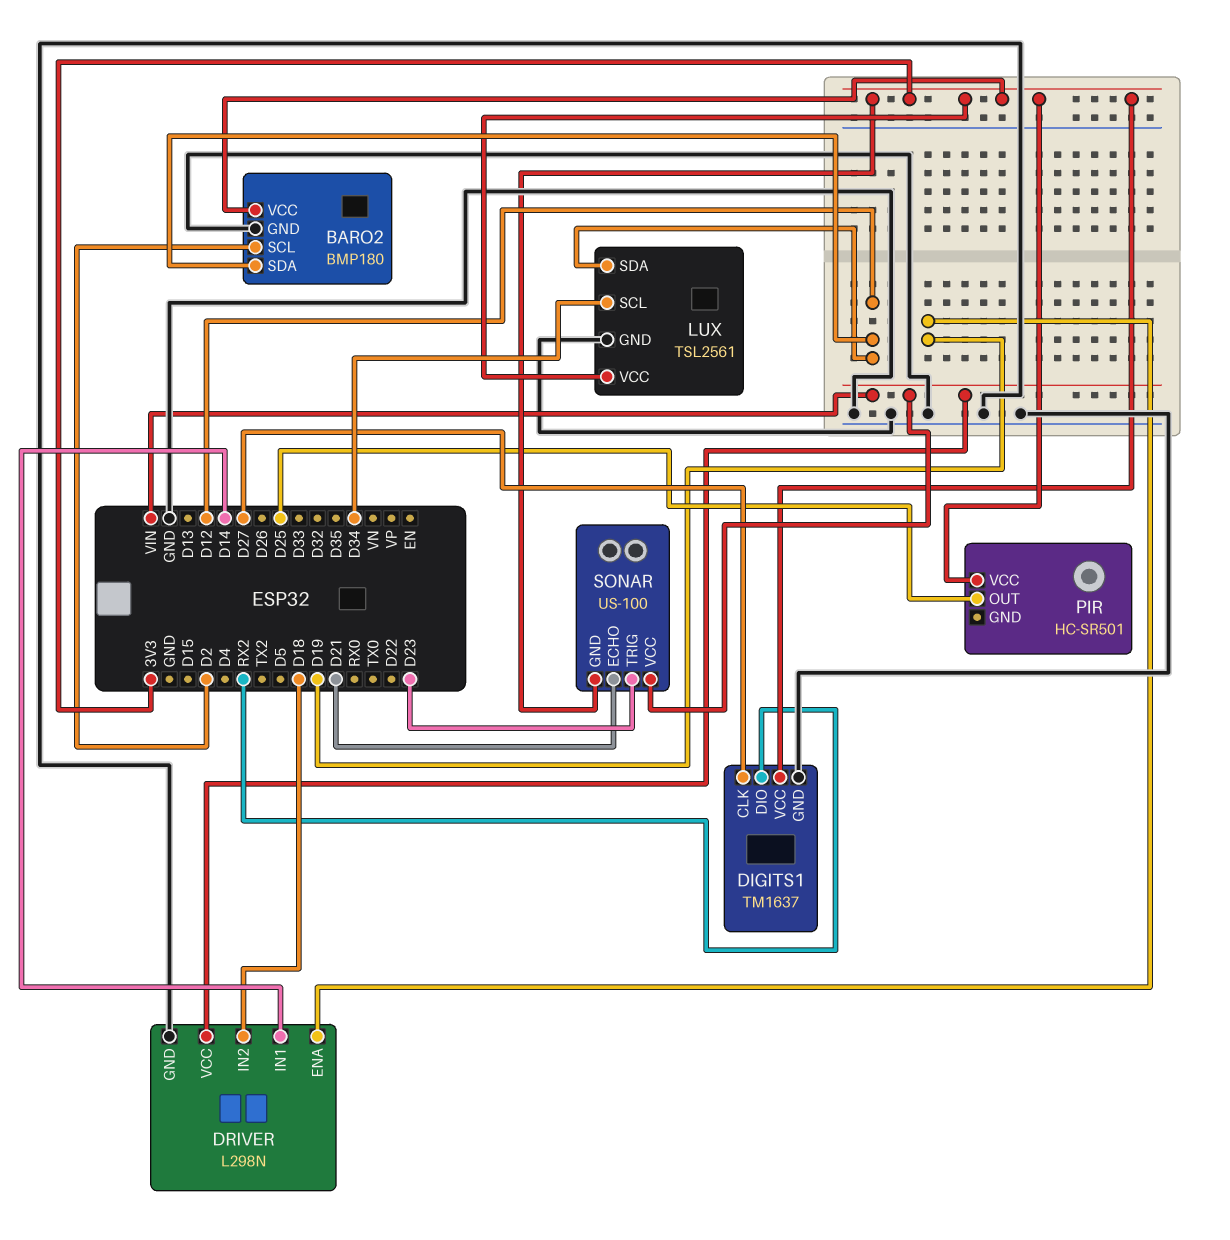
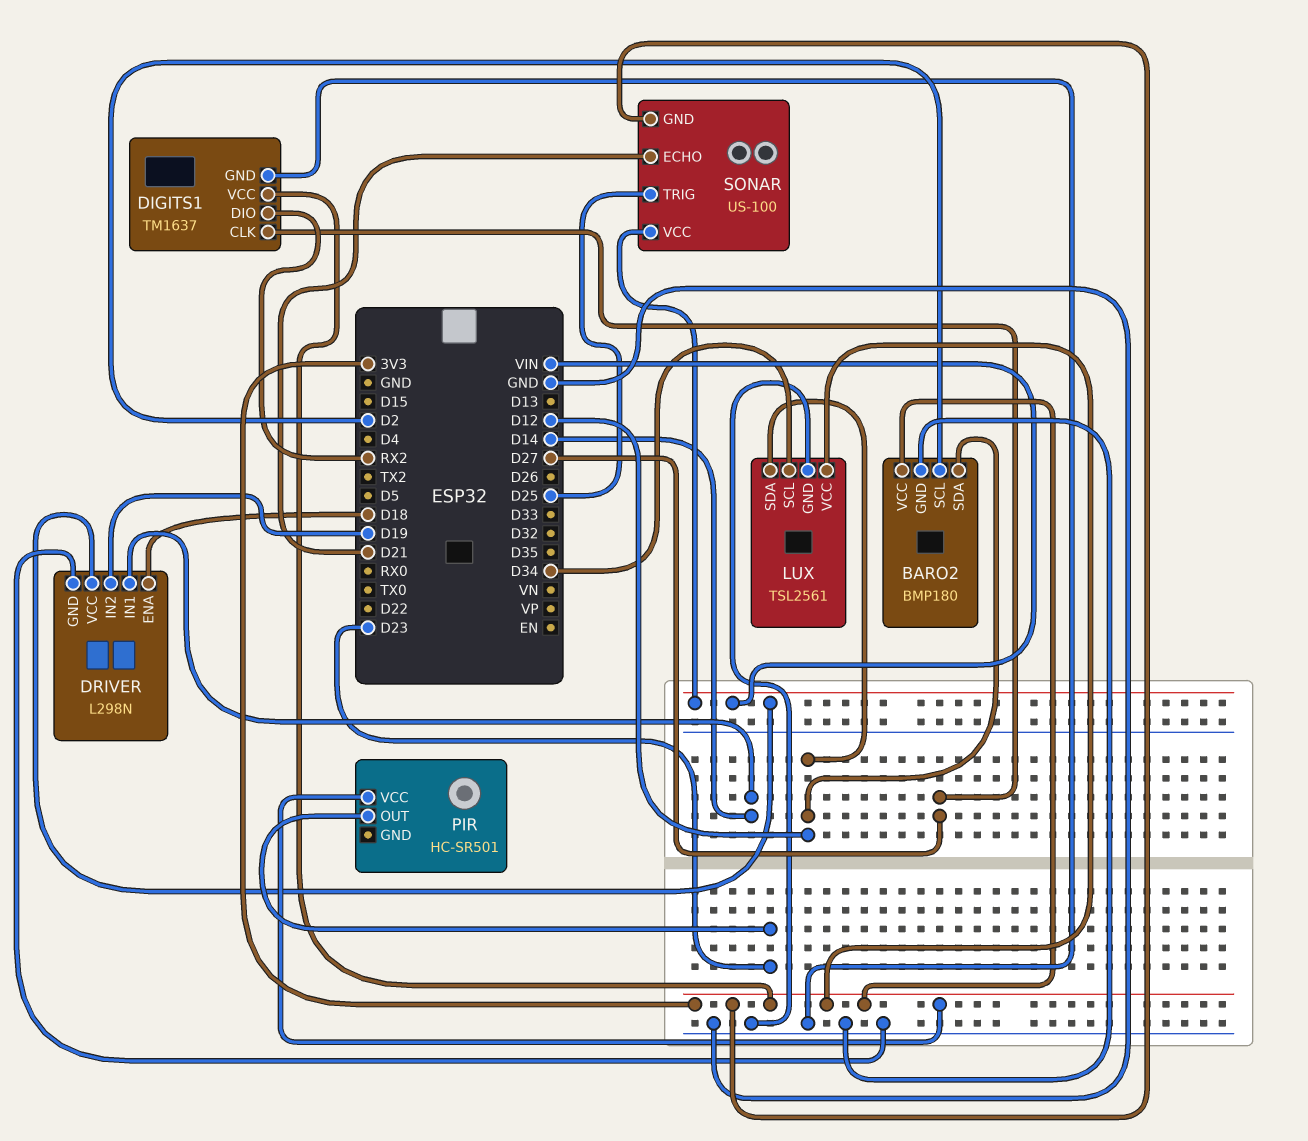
DRIVER pin ENA: D19 -> D18
DRIVER pin IN2: D18 -> D19
PIR pin OUT: D25 -> D23
SONAR pin TRIG: D23 -> D25

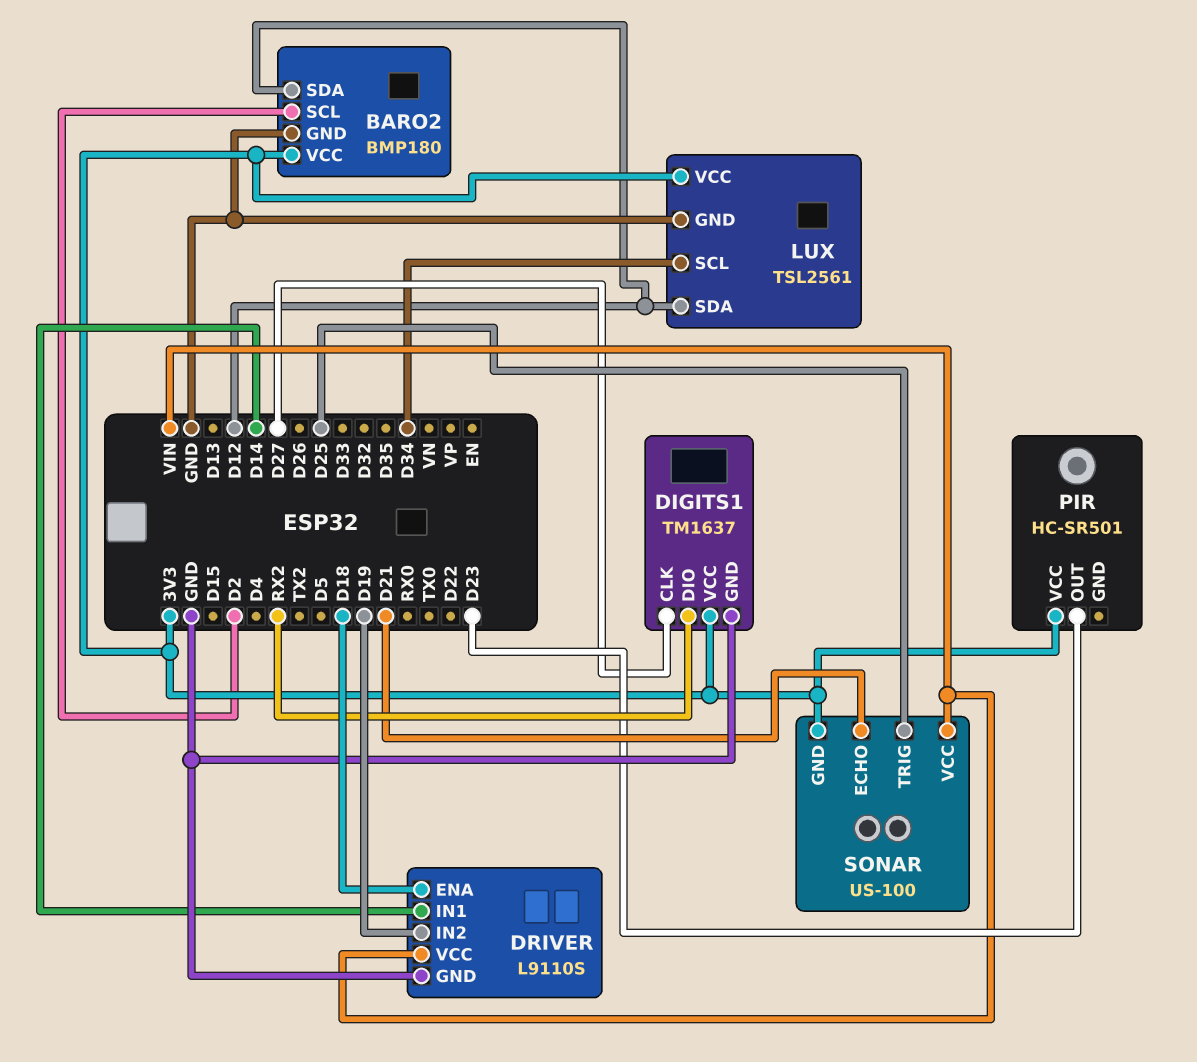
DRIVER: L298N -> L9110S

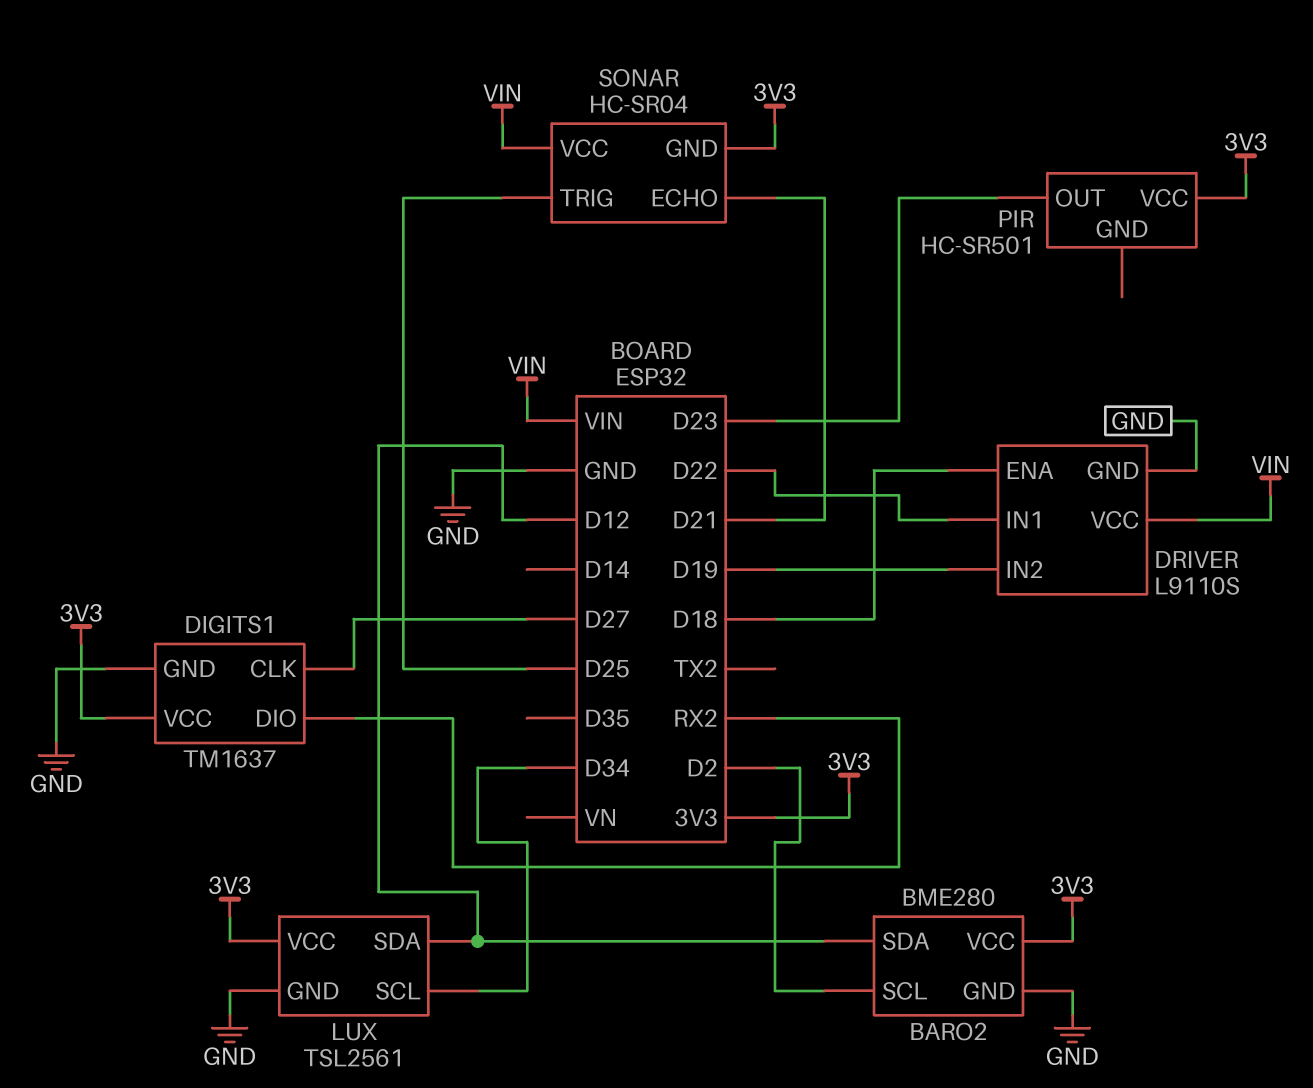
BARO2: BMP180 -> BME280
DRIVER pin IN1: D14 -> D22
SONAR: US-100 -> HC-SR04

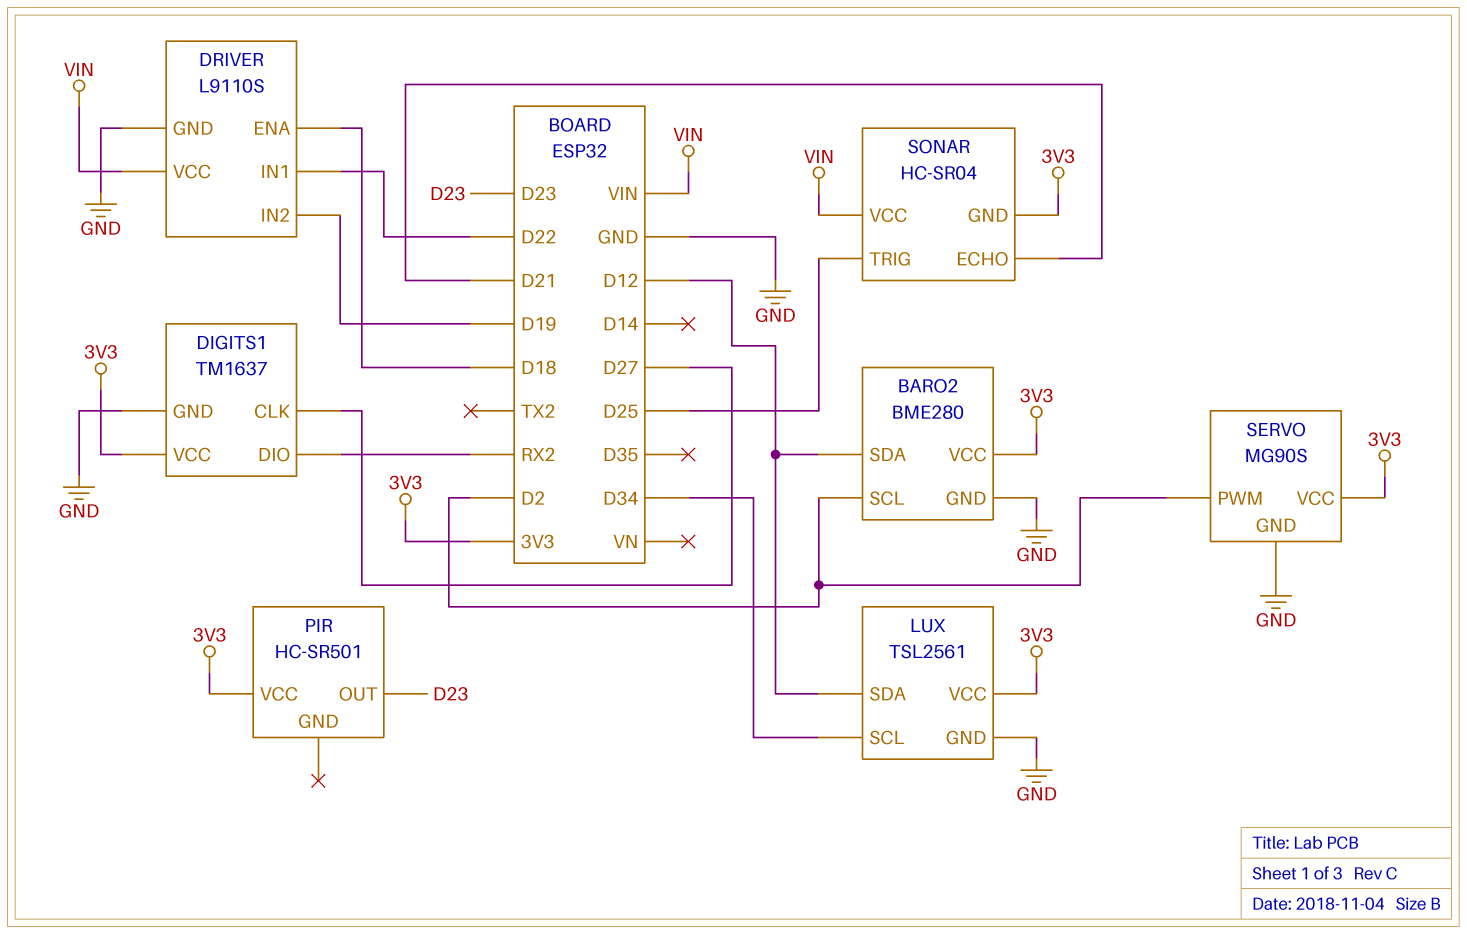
SERVO: none -> MG90S
SERVO pin GND: none -> GND
SERVO pin PWM: none -> D2
SERVO pin VCC: none -> 3V3

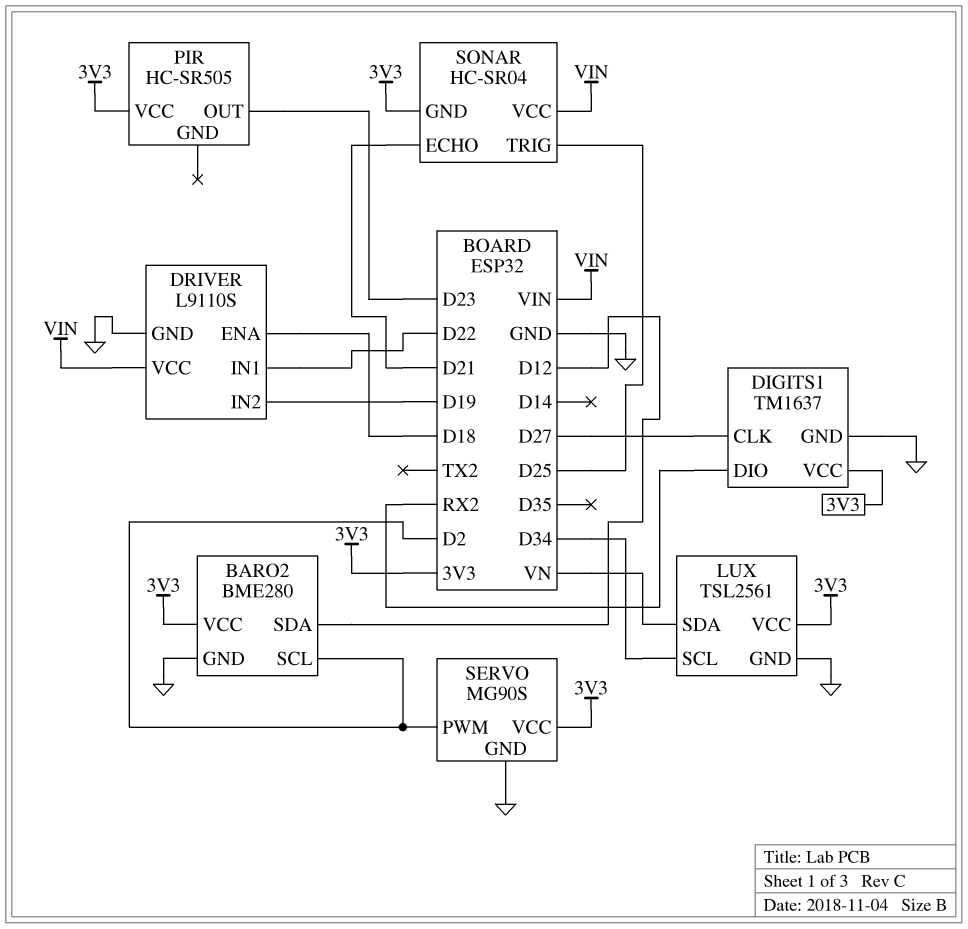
LUX pin SDA: D12 -> VN
PIR: HC-SR501 -> HC-SR505

